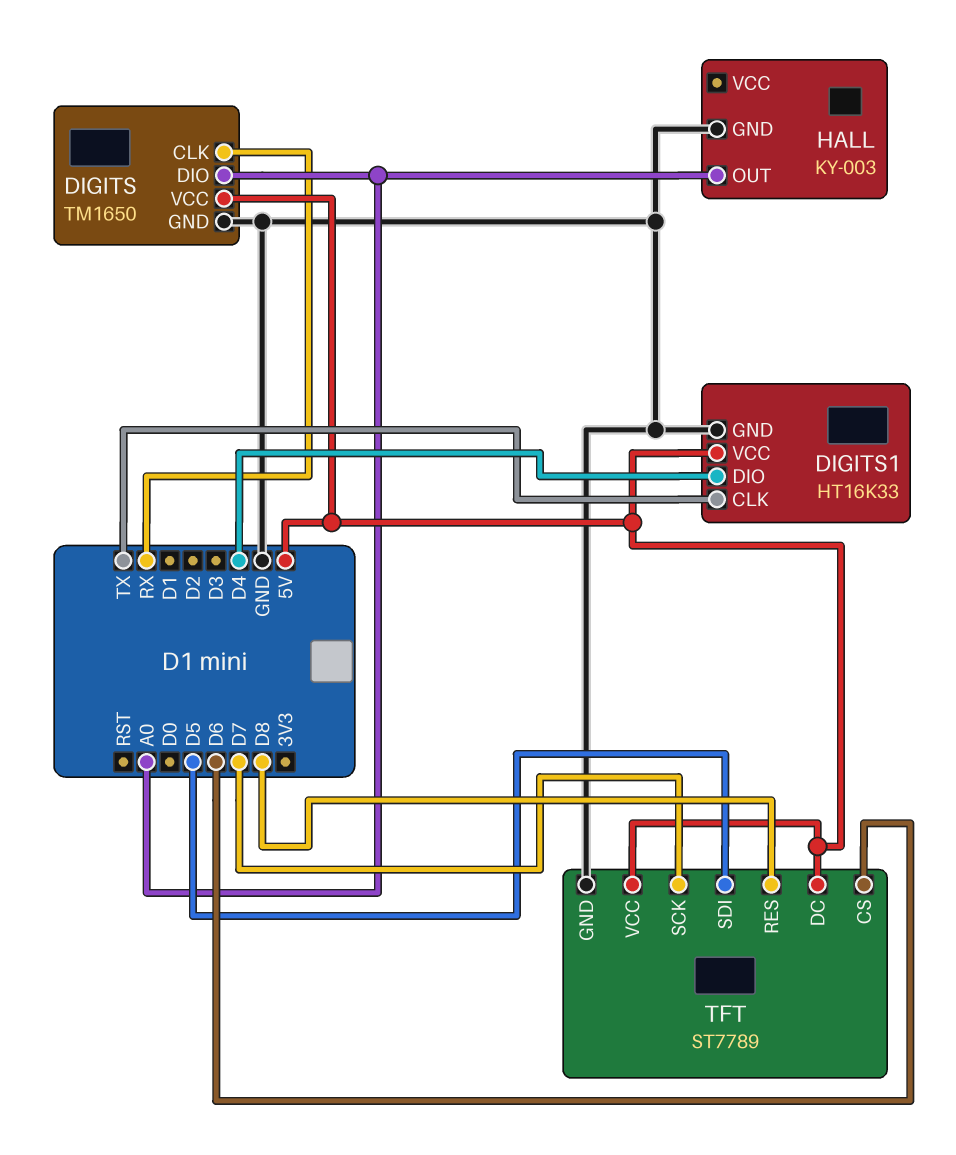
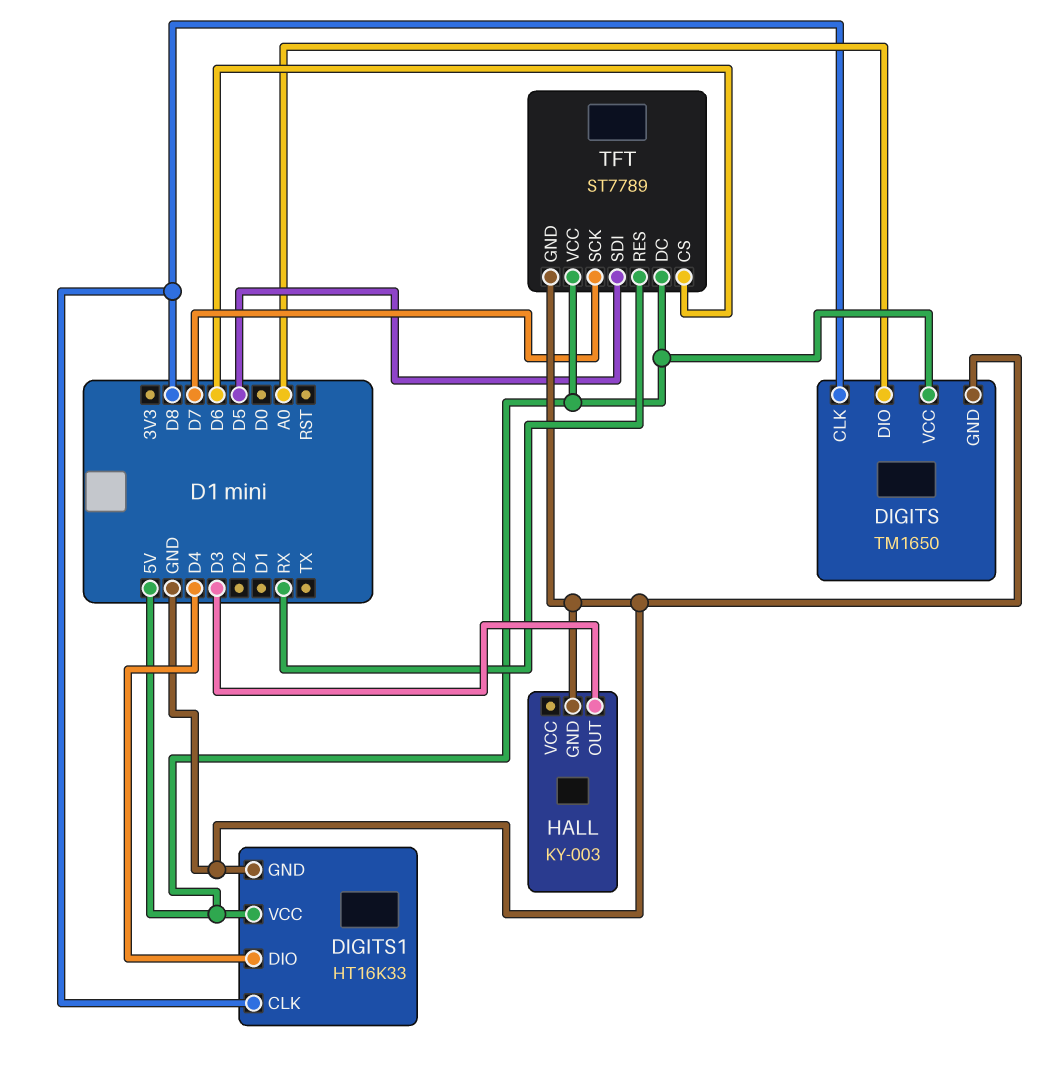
DIGITS pin CLK: RX -> D8
DIGITS1 pin CLK: TX -> D8
HALL pin OUT: A0 -> D3
TFT pin RES: D8 -> RX

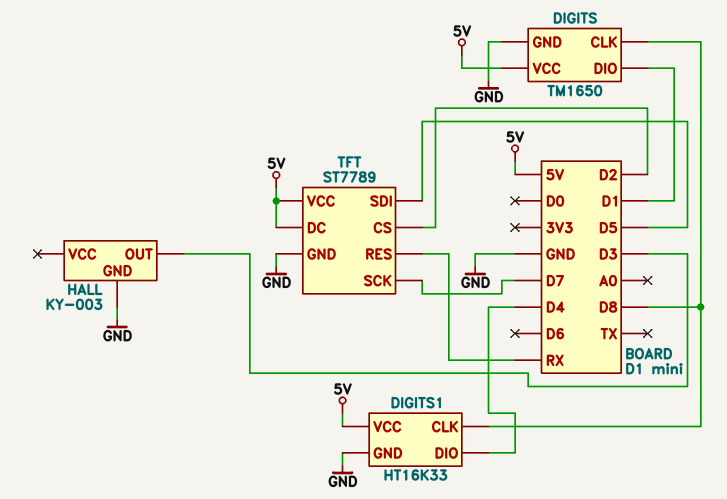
DIGITS pin DIO: A0 -> D1
TFT pin CS: D6 -> D2

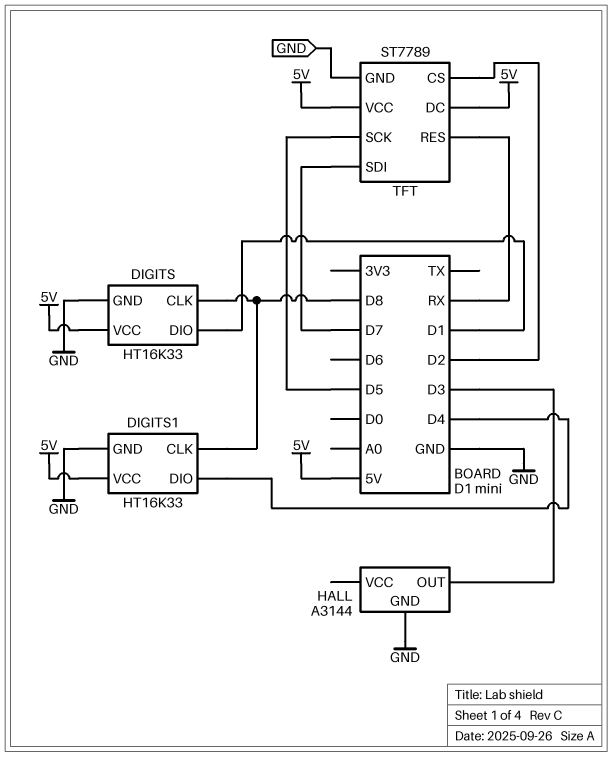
DIGITS: TM1650 -> HT16K33
HALL: KY-003 -> A3144
TFT pin SCK: D7 -> D5
TFT pin SDI: D5 -> D7

